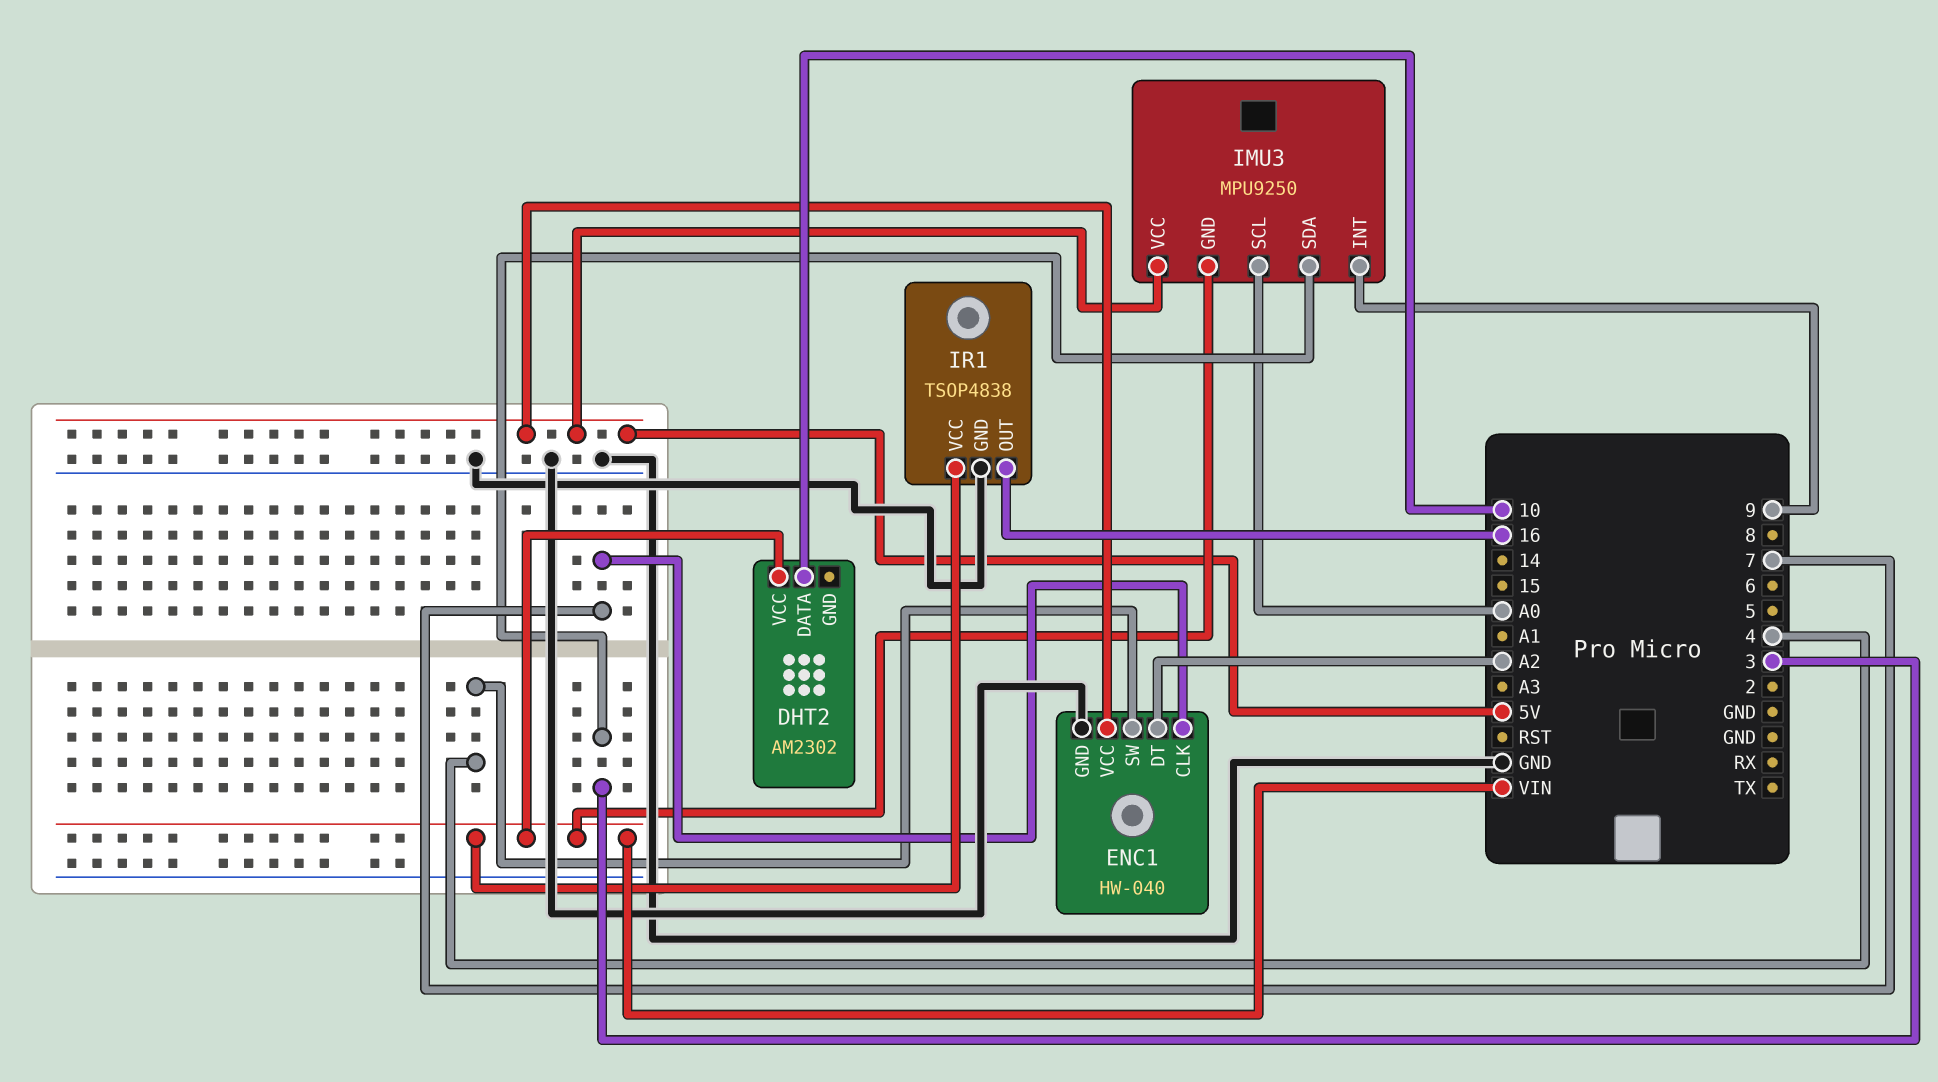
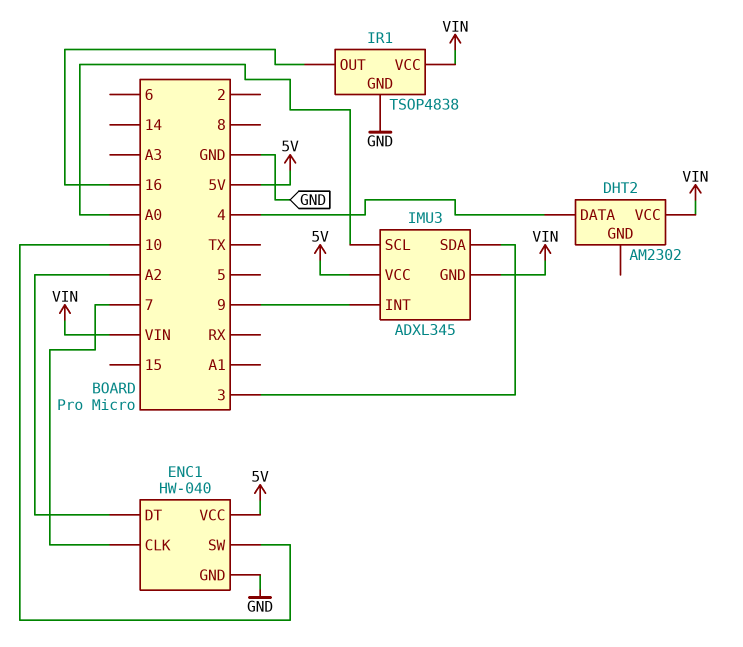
DHT2 pin DATA: 10 -> 4
ENC1 pin SW: 4 -> 10
IMU3: MPU9250 -> ADXL345

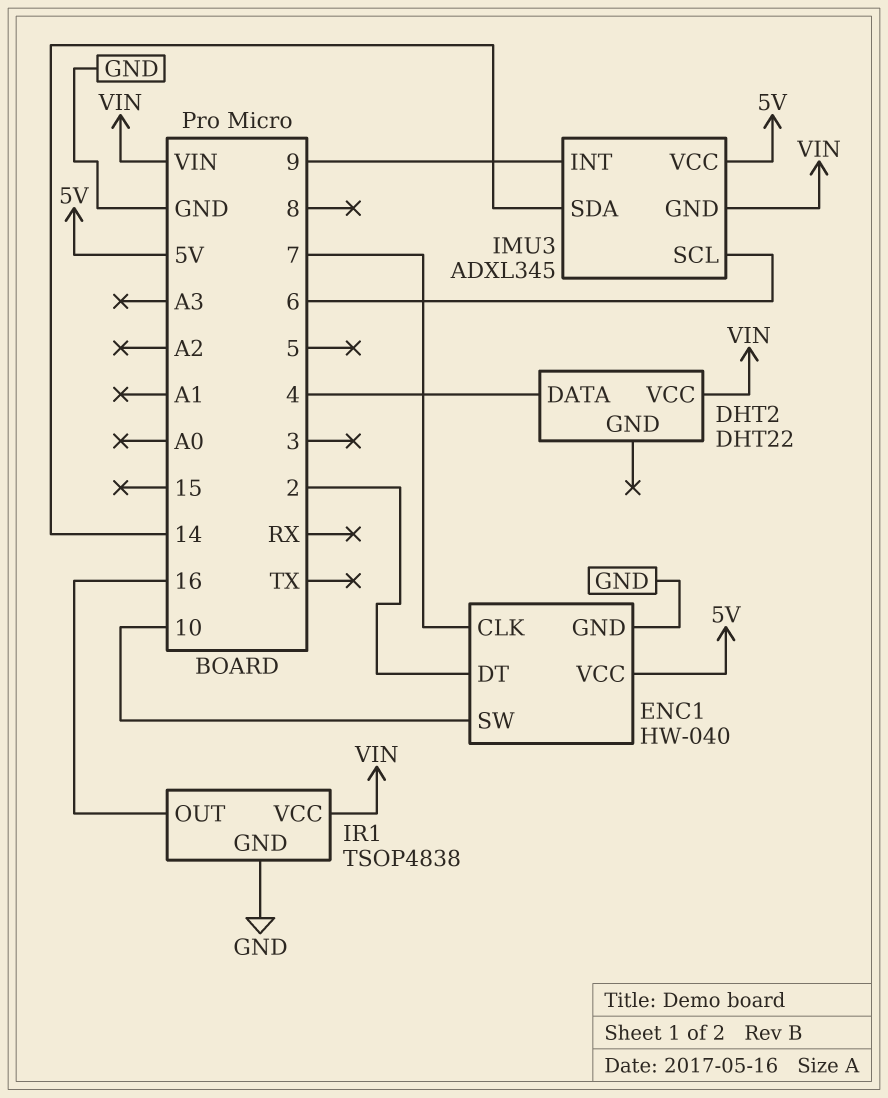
DHT2: AM2302 -> DHT22
ENC1 pin DT: A2 -> 2
IMU3 pin SCL: A0 -> 6
IMU3 pin SDA: 3 -> 14

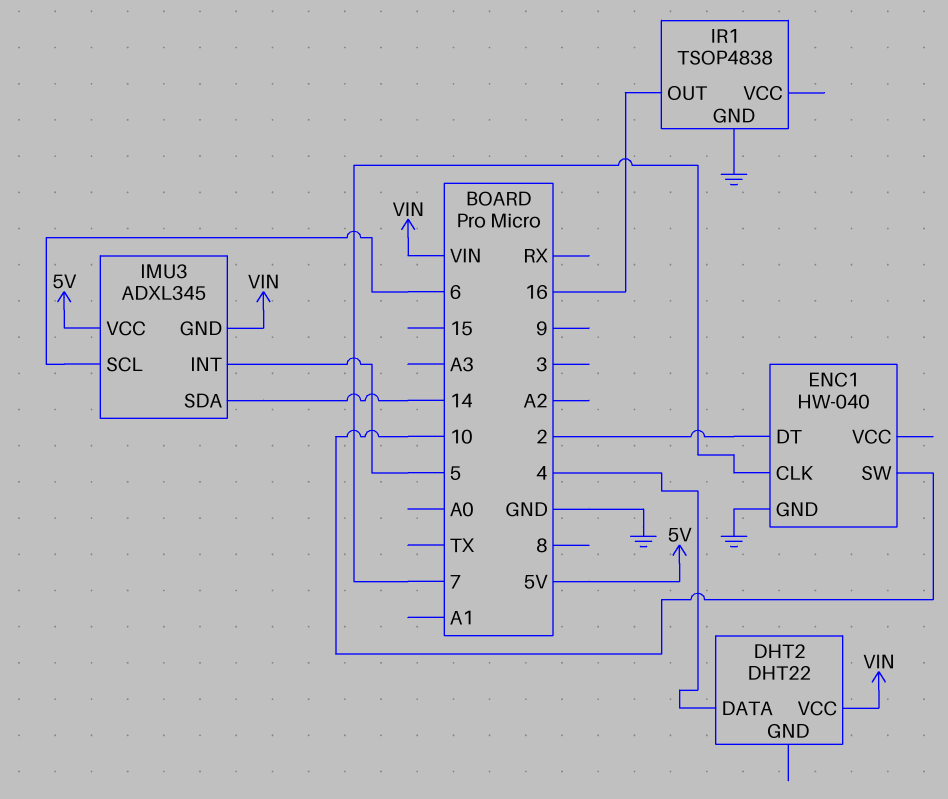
ENC1 pin VCC: 5V -> none
IMU3 pin INT: 9 -> 5
IR1 pin VCC: VIN -> none

